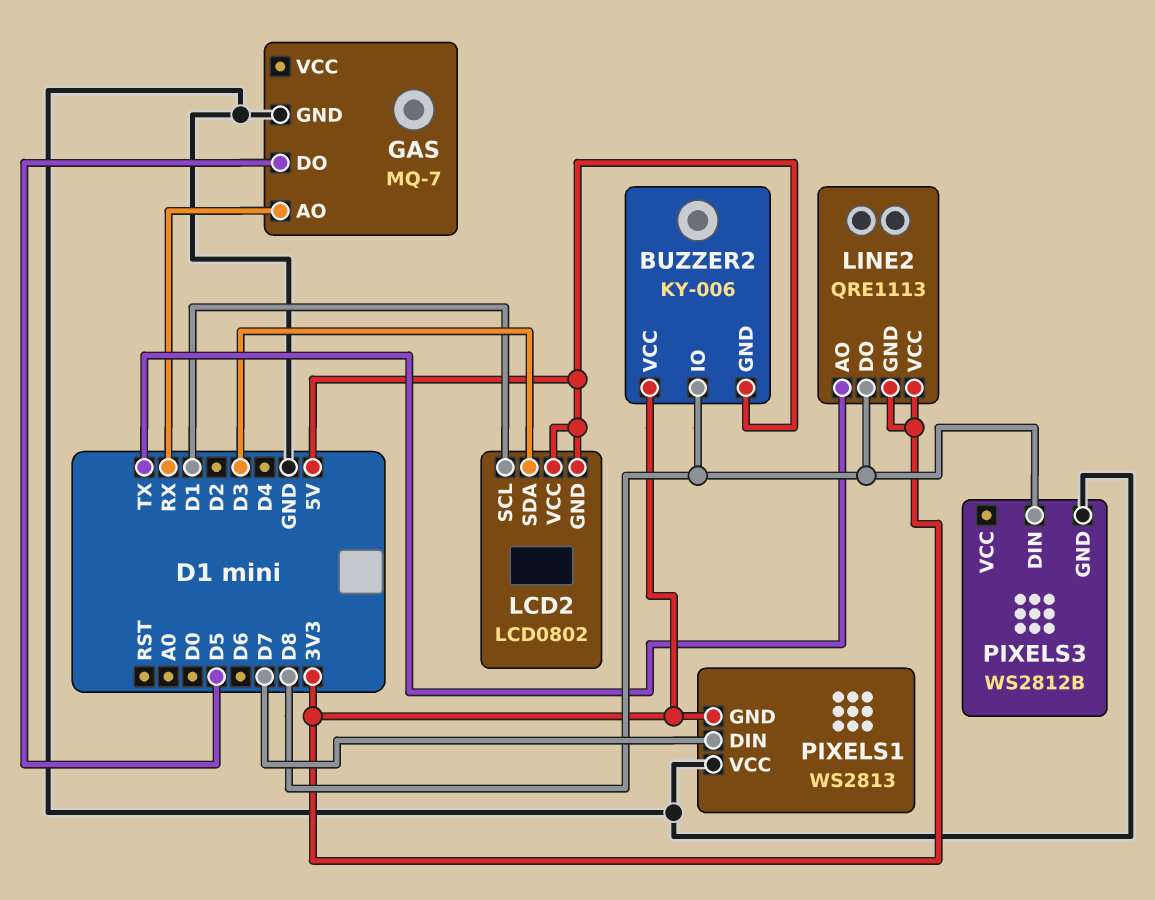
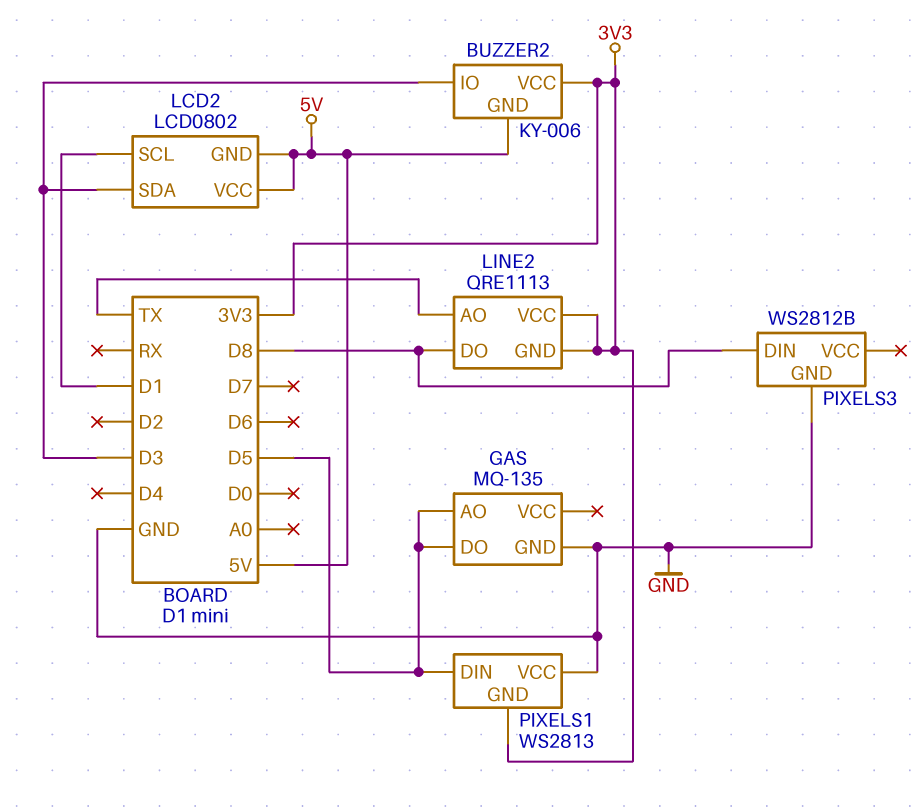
BUZZER2 pin IO: D8 -> D3
GAS: MQ-7 -> MQ-135
GAS pin AO: RX -> D5
PIXELS1 pin DIN: D7 -> D5

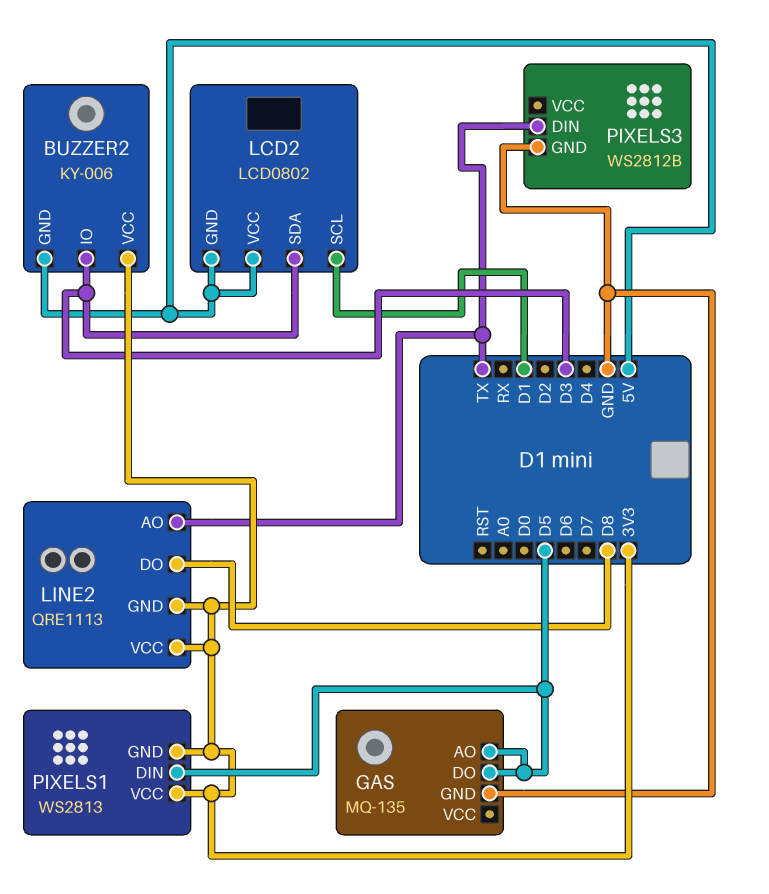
PIXELS1 pin VCC: GND -> 3V3
PIXELS3 pin DIN: D8 -> TX

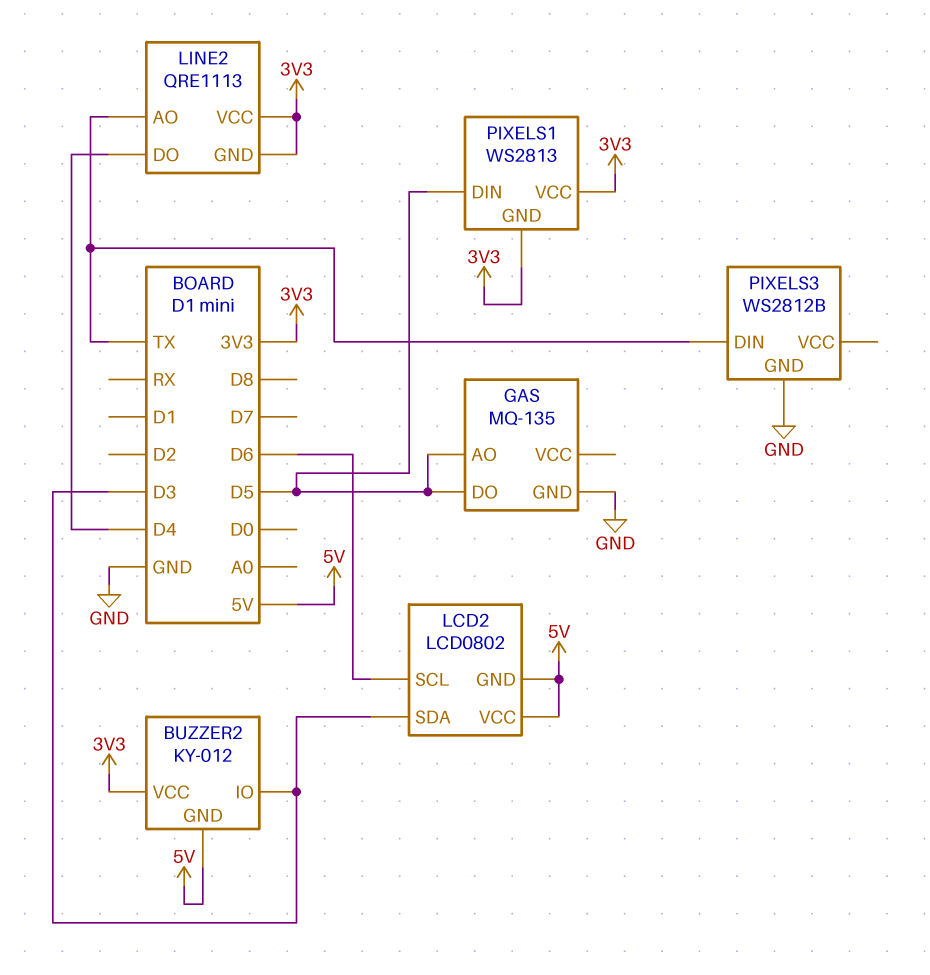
BUZZER2: KY-006 -> KY-012
LCD2 pin SCL: D1 -> D6
LINE2 pin DO: D8 -> D4

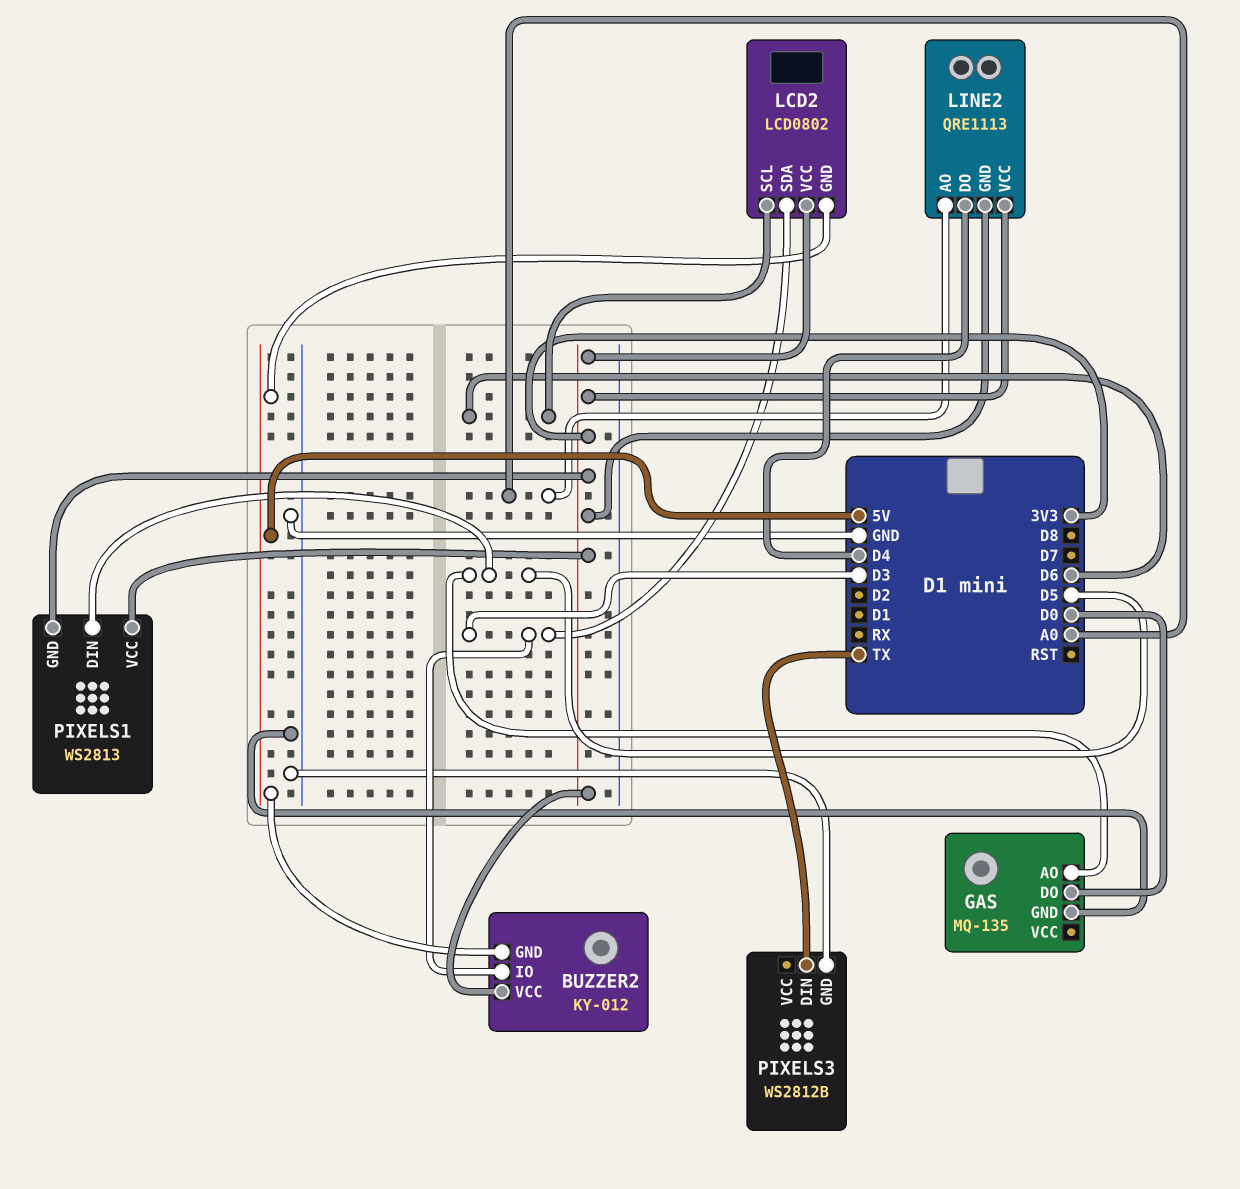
GAS pin DO: D5 -> D0
LCD2 pin VCC: 5V -> 3V3
LINE2 pin AO: TX -> A0

